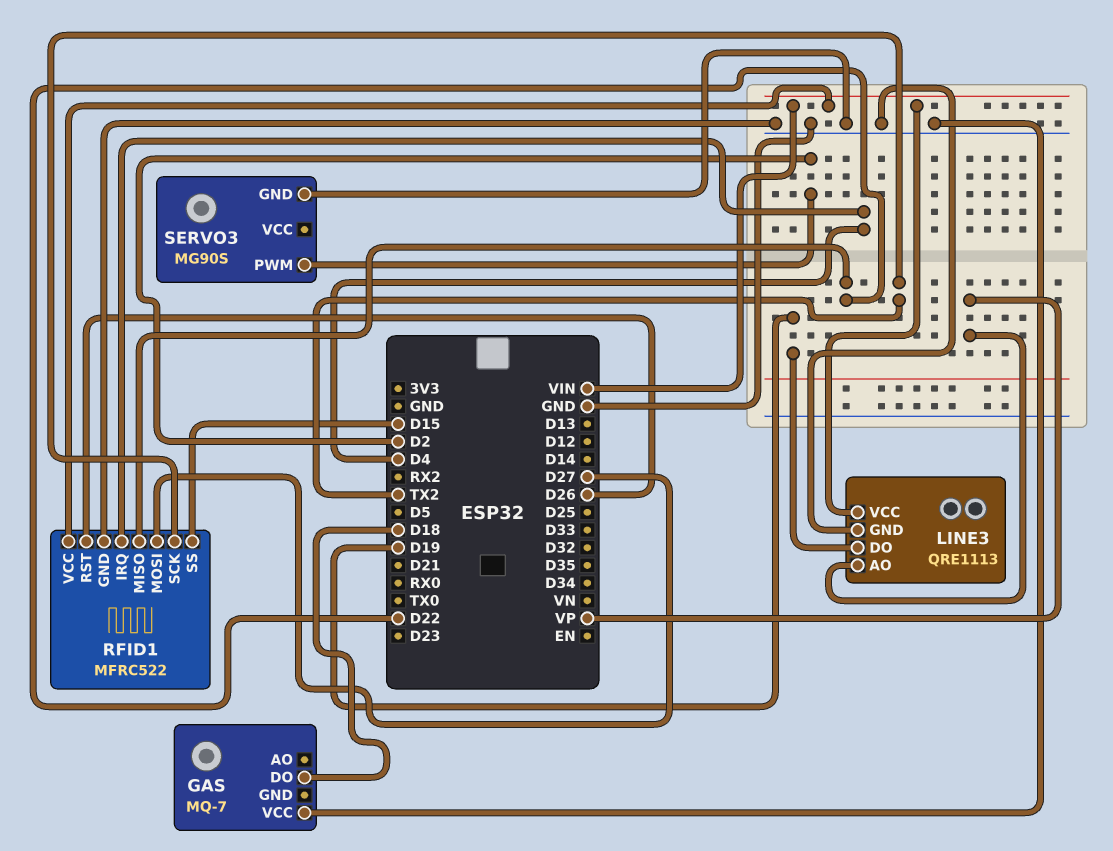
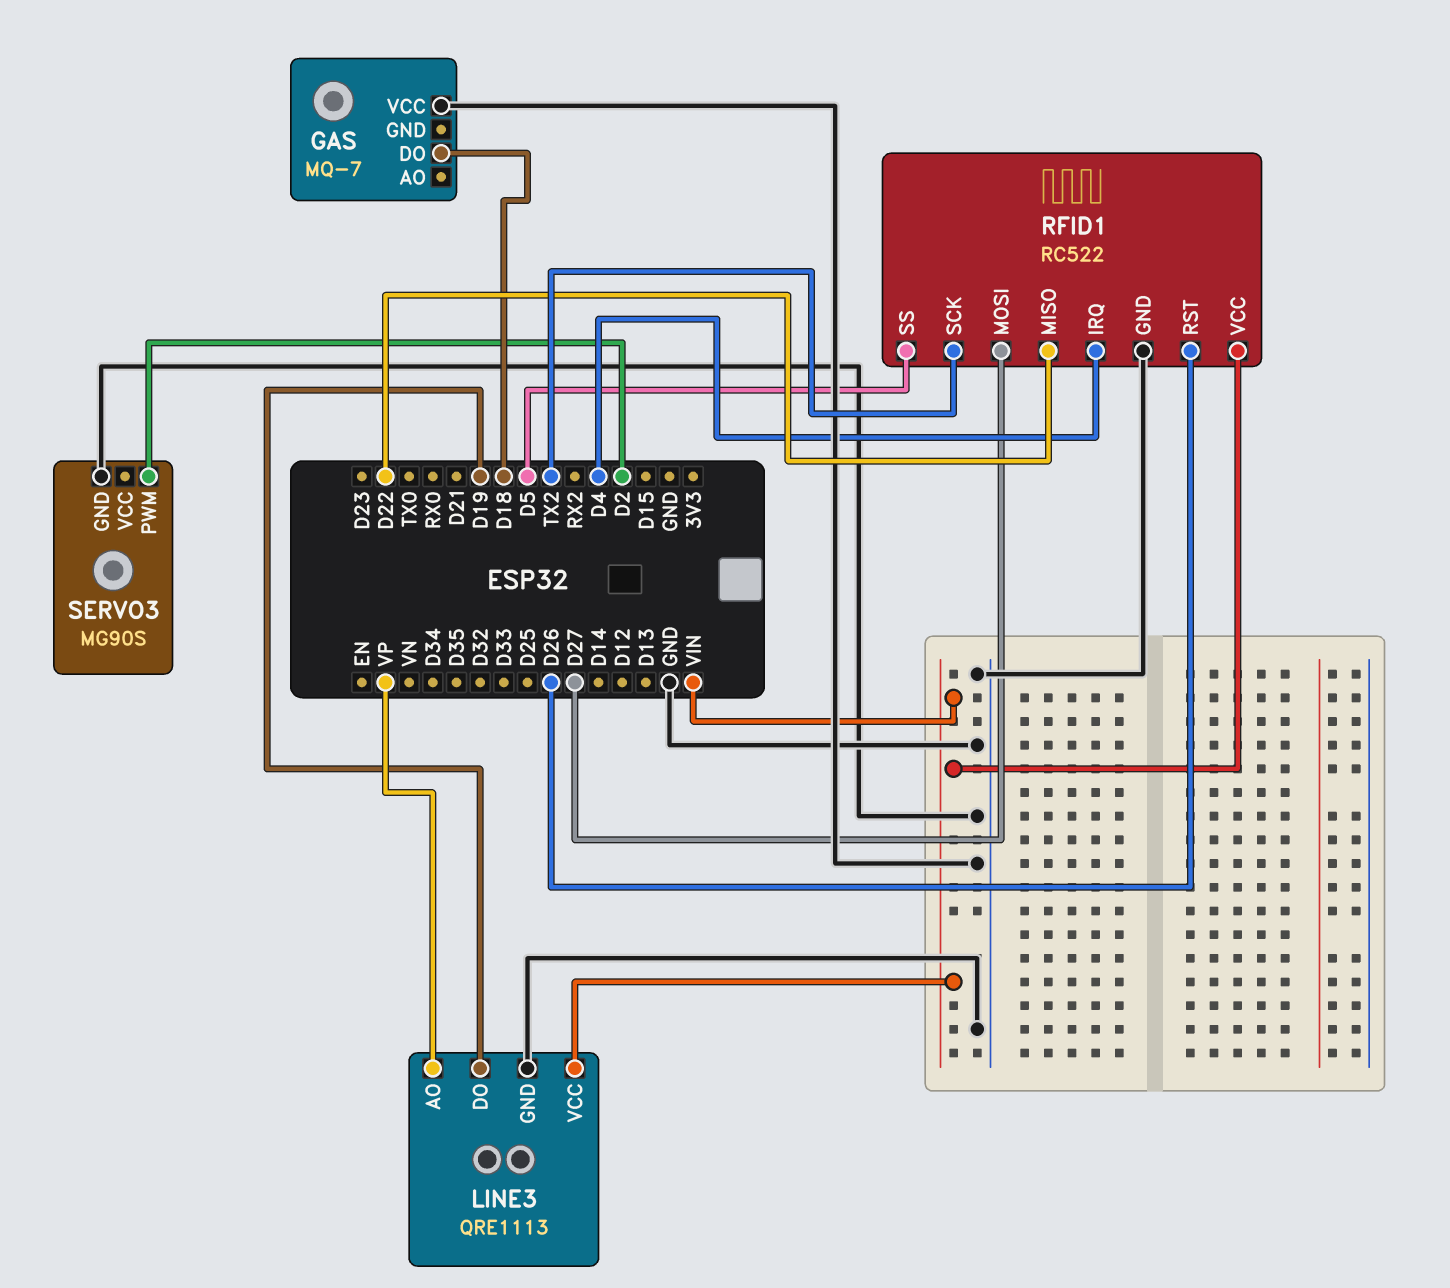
RFID1: MFRC522 -> RC522
RFID1 pin SS: D15 -> D5

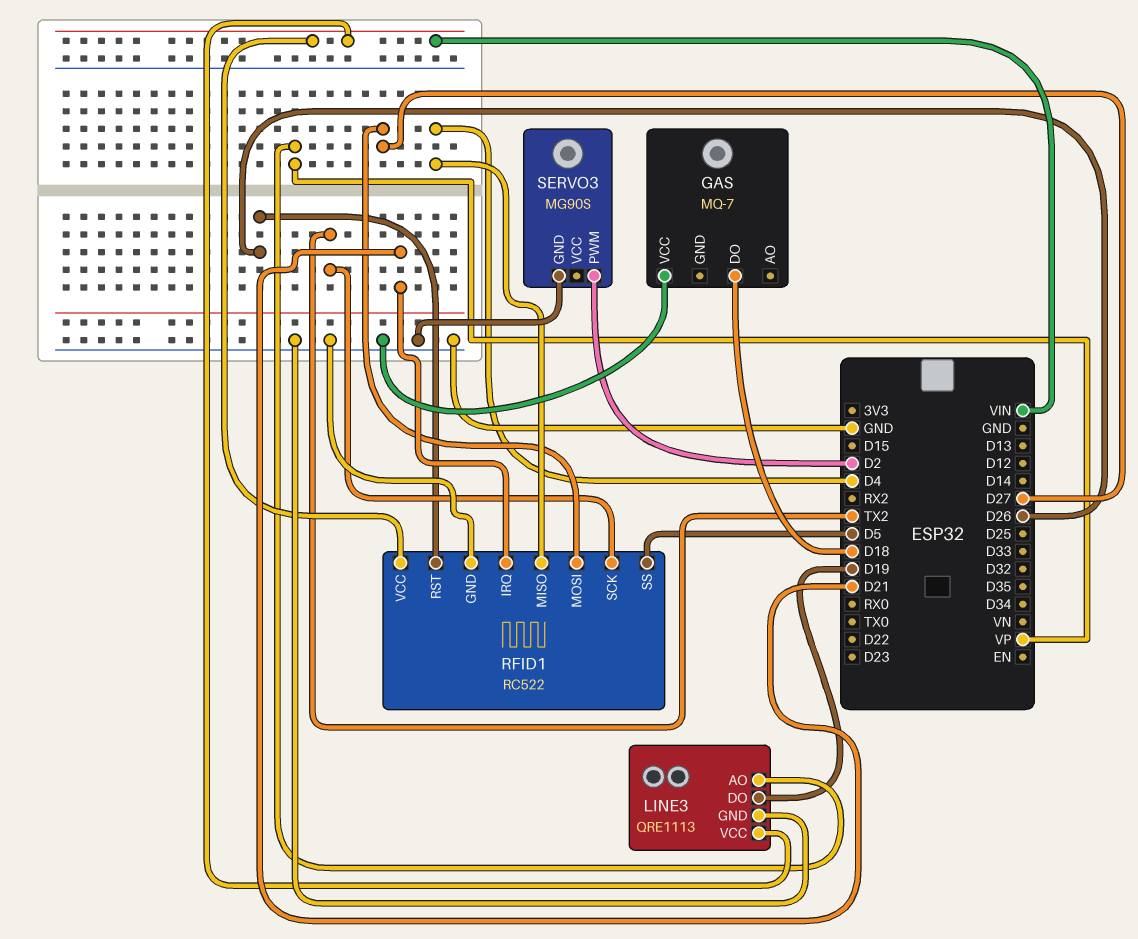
RFID1 pin IRQ: D4 -> D21
RFID1 pin MISO: D22 -> D4

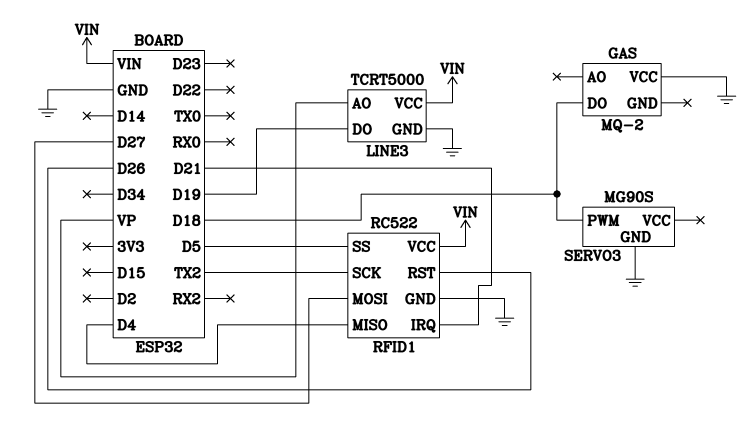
GAS: MQ-7 -> MQ-2
LINE3: QRE1113 -> TCRT5000
SERVO3 pin PWM: D2 -> D18

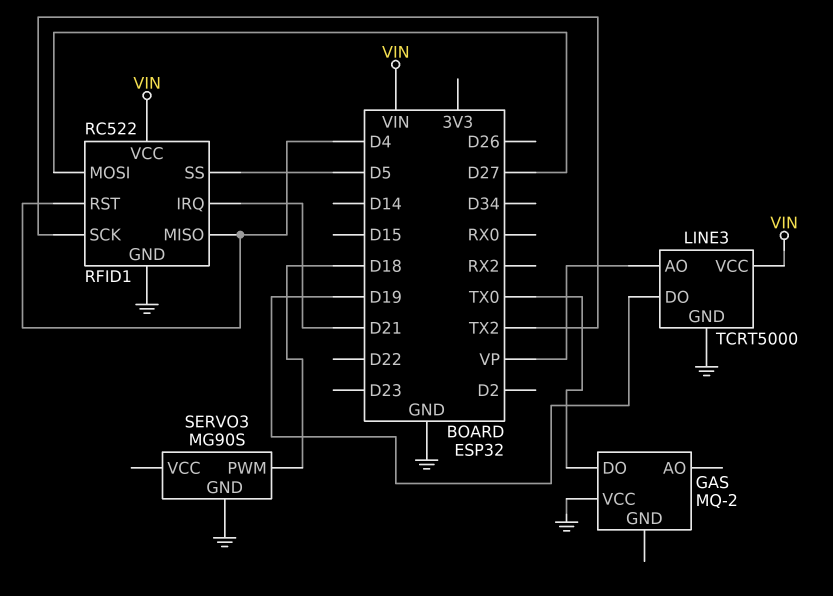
GAS pin DO: D18 -> TX0
RFID1 pin RST: D26 -> D4

